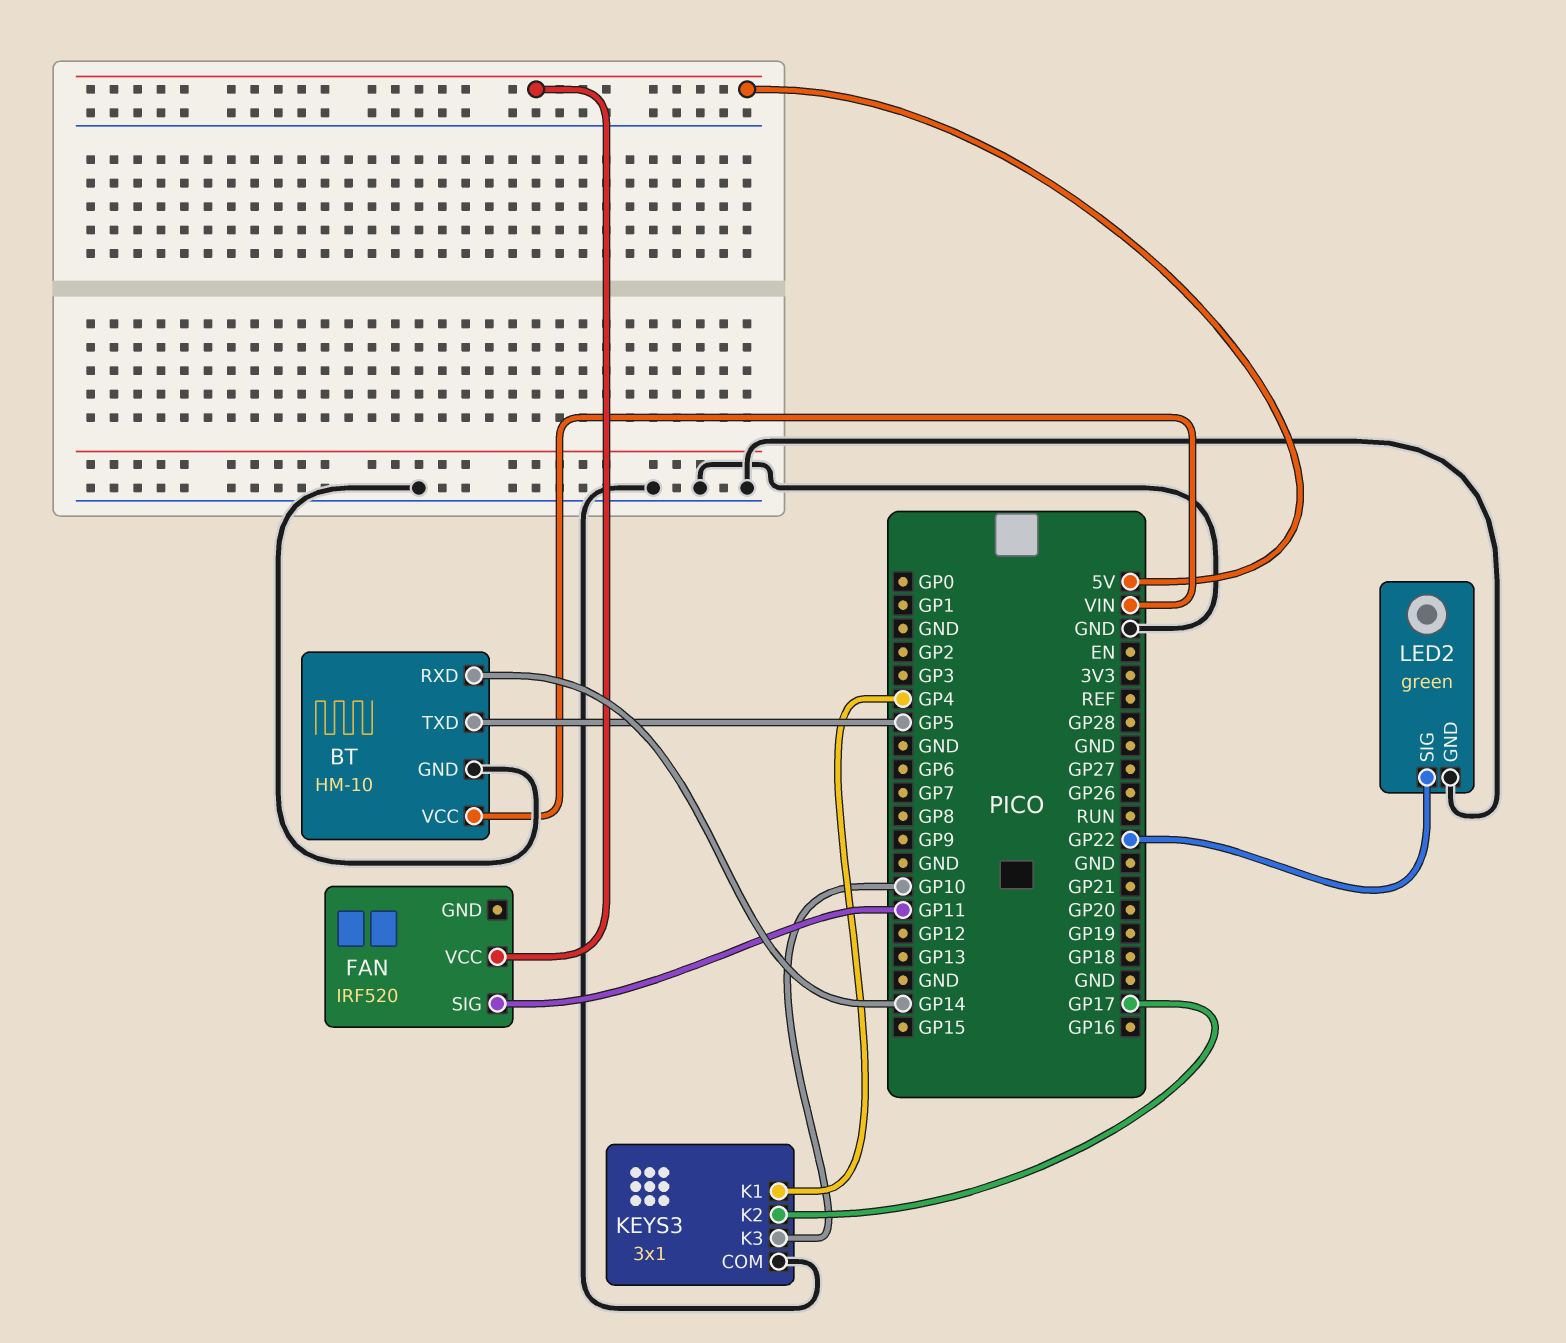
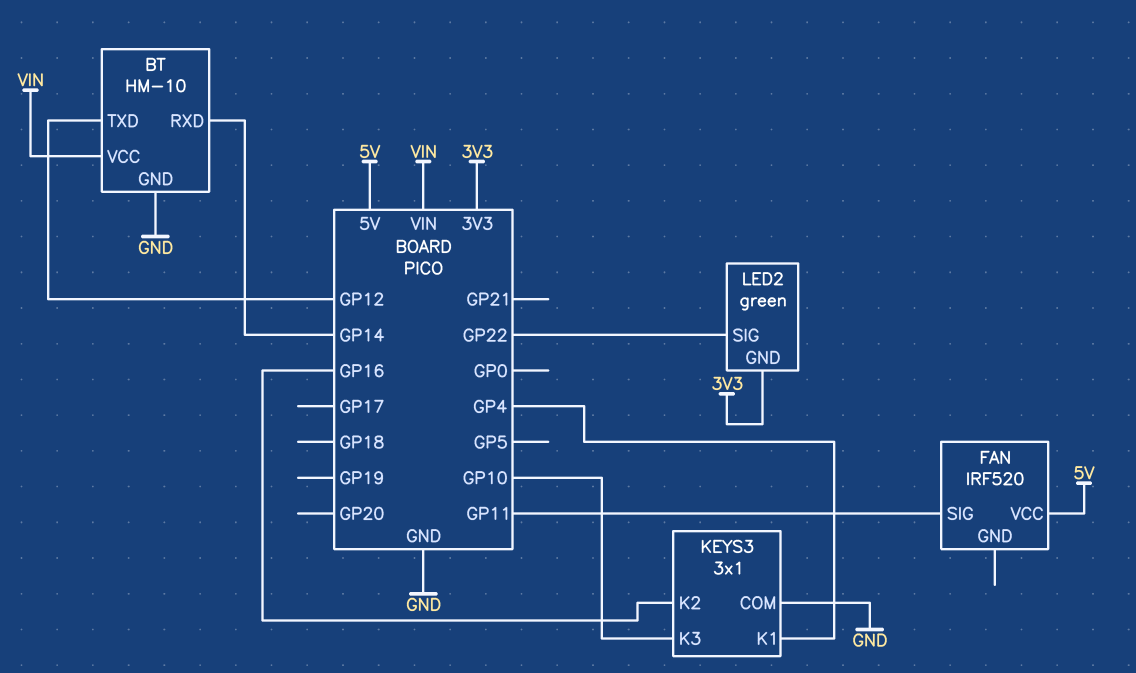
BT pin TXD: GP5 -> GP12
KEYS3 pin K2: GP17 -> GP16
LED2 pin GND: GND -> 3V3

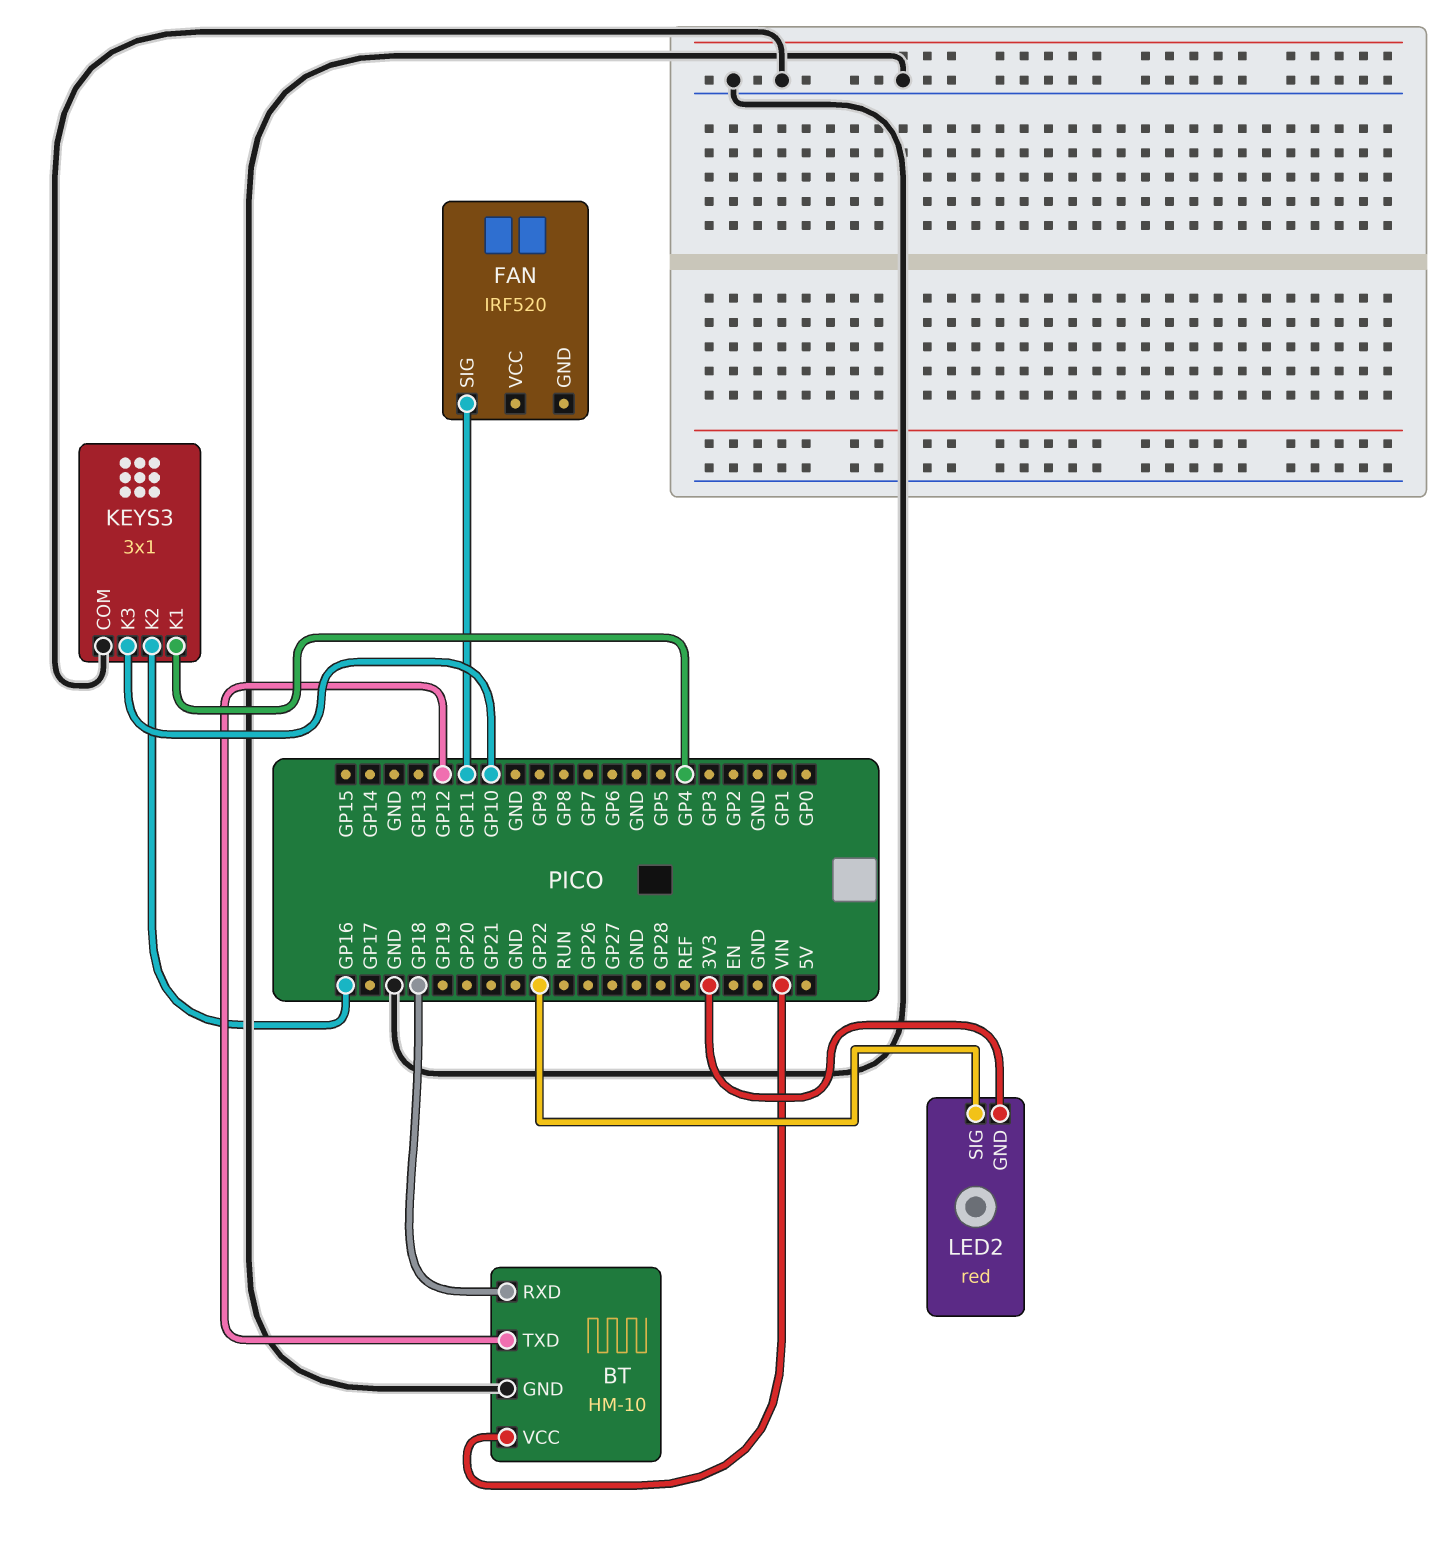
BT pin RXD: GP14 -> GP18
FAN pin VCC: 5V -> none
LED2: green -> red

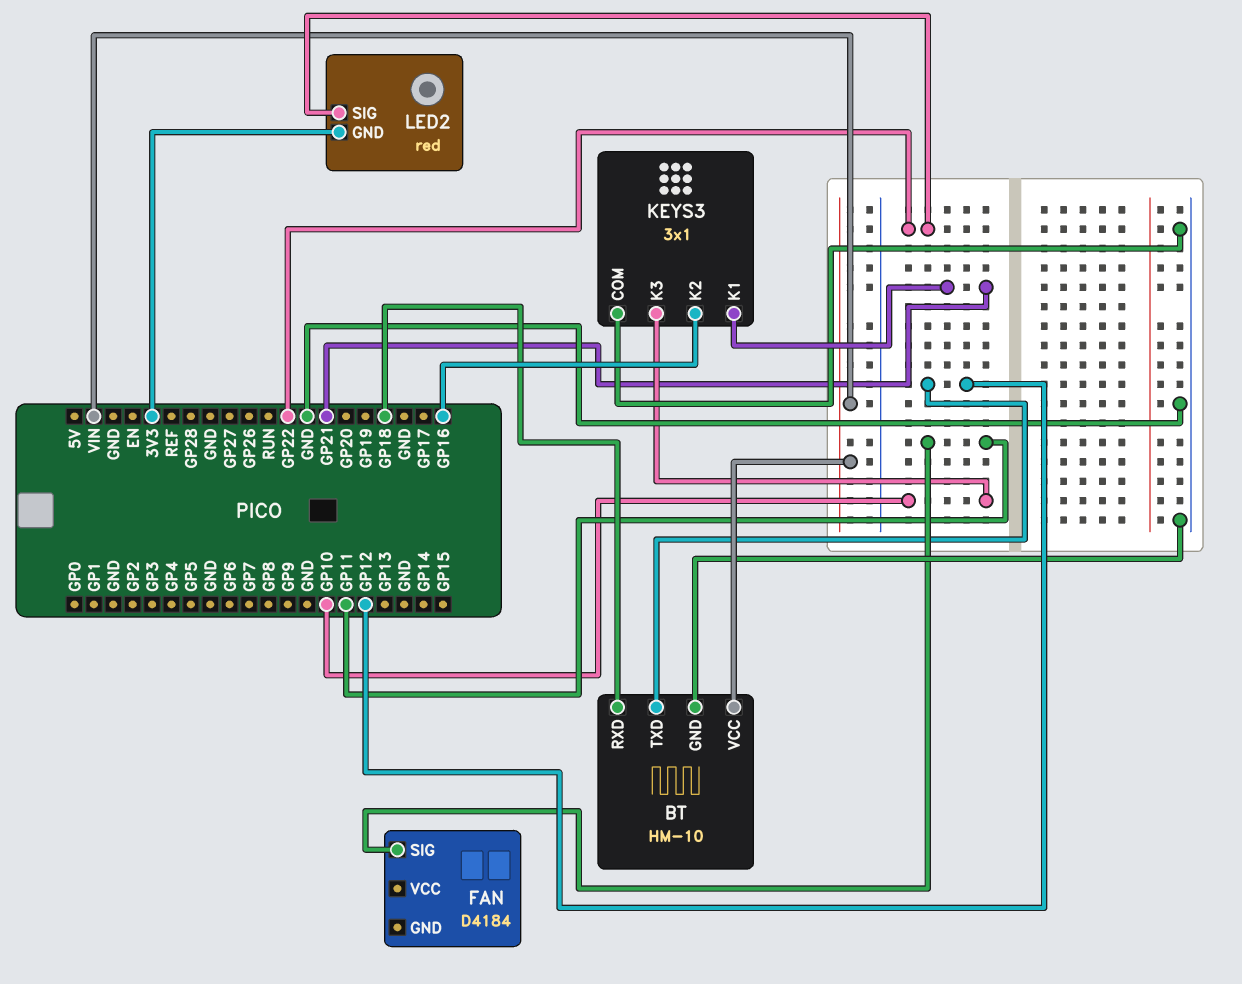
FAN: IRF520 -> D4184
KEYS3 pin K1: GP4 -> GP21

